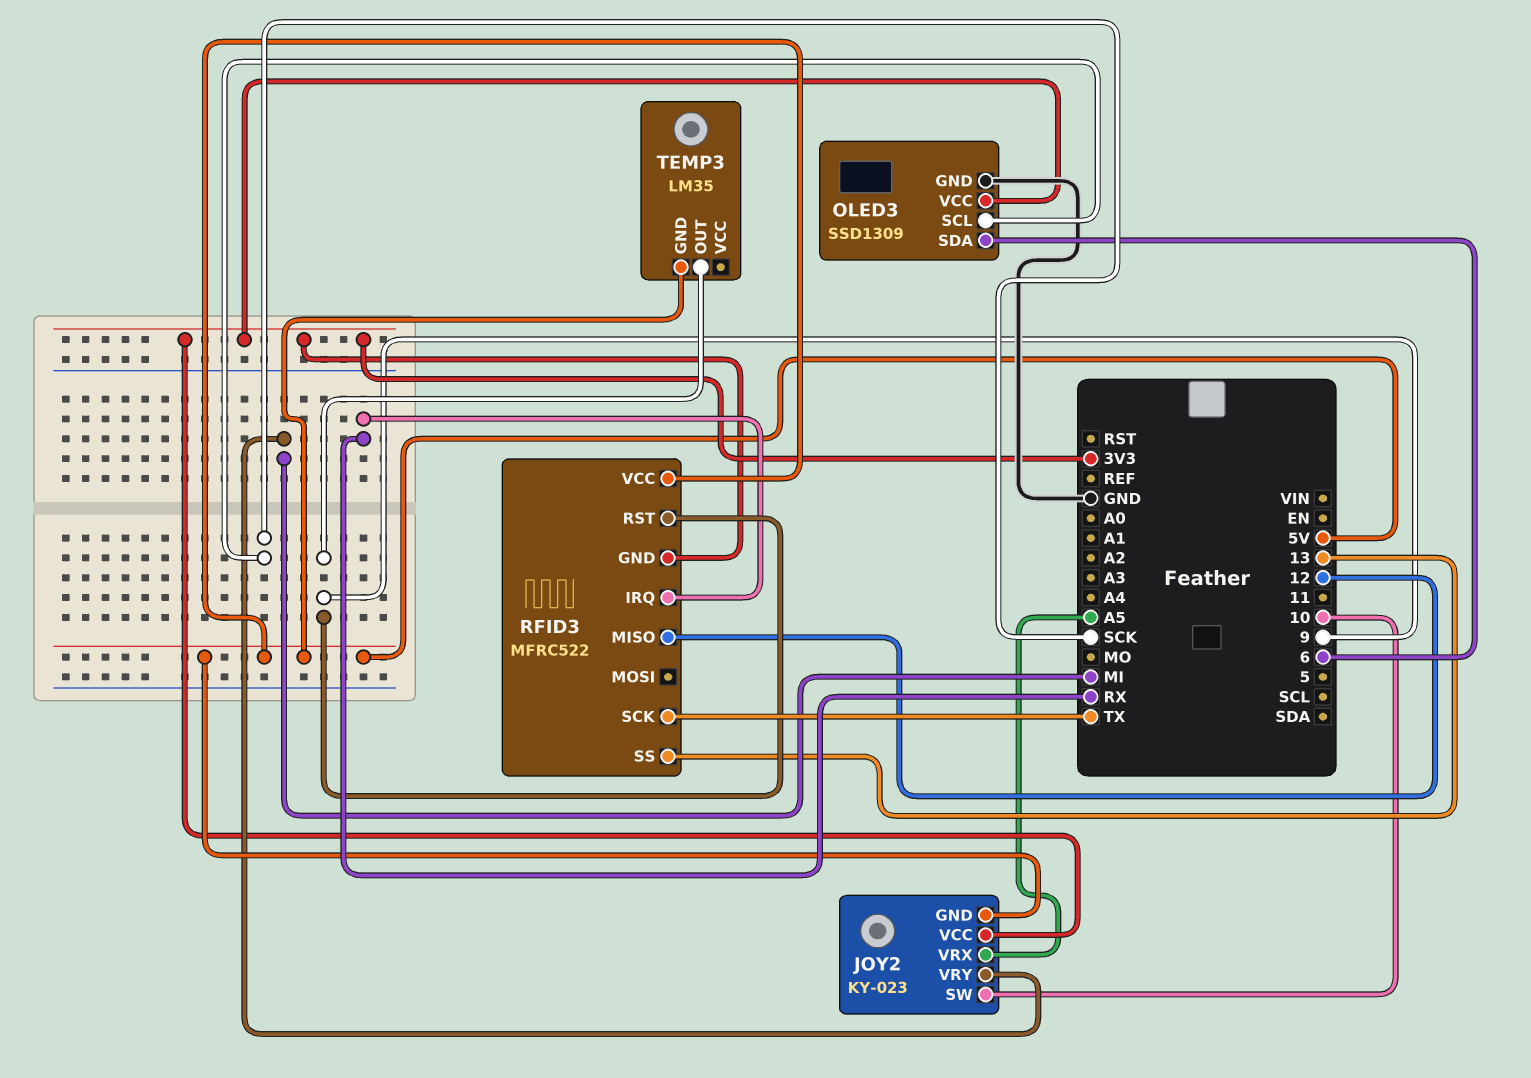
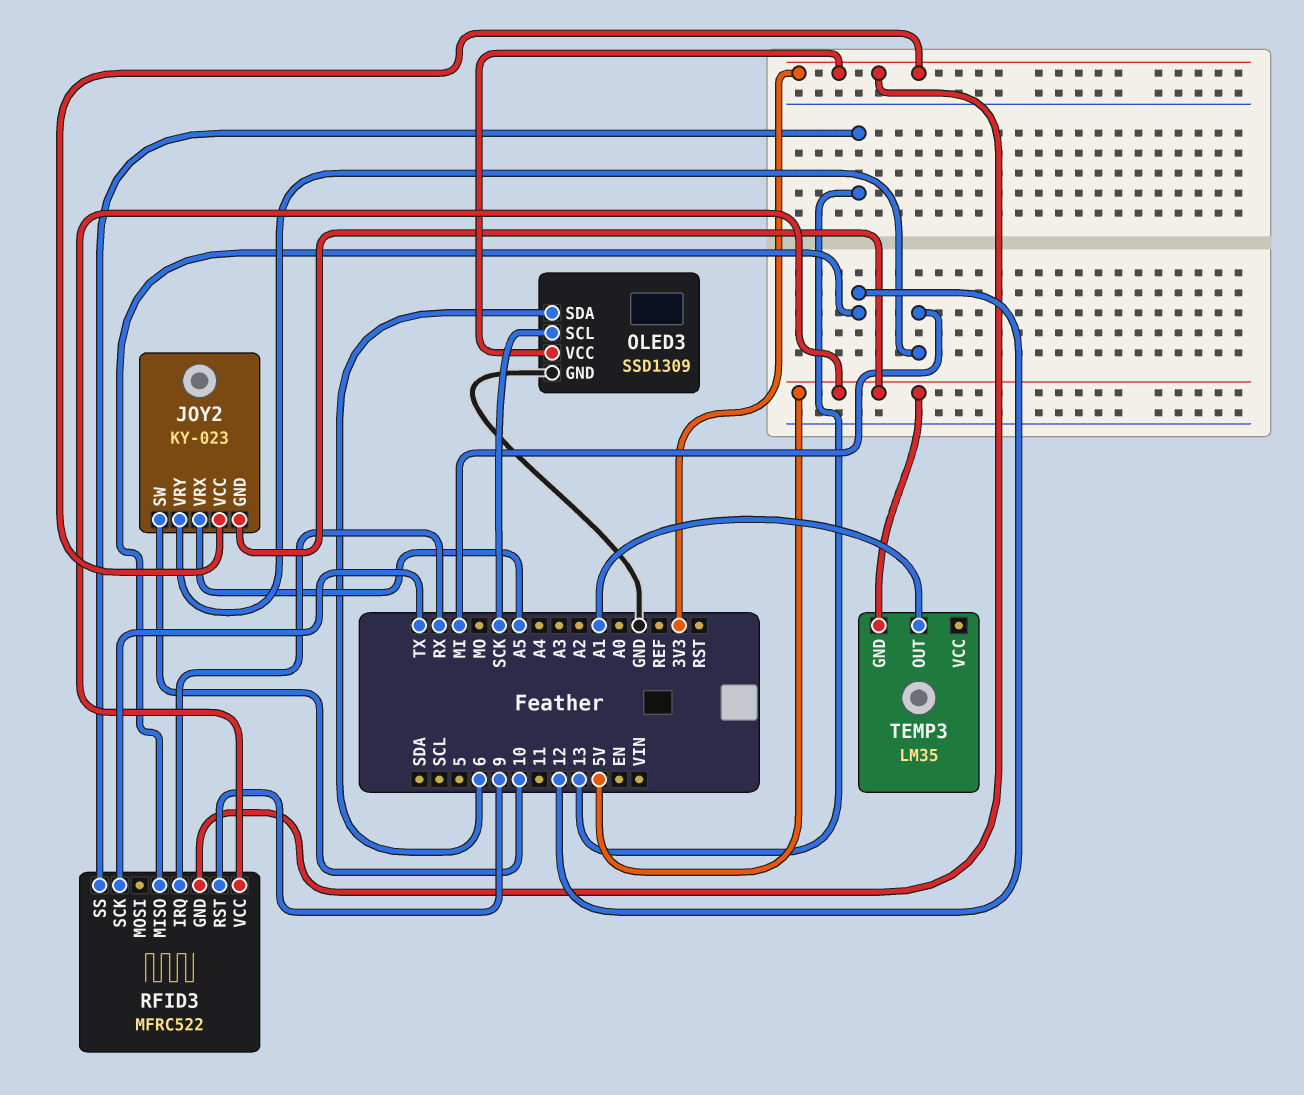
TEMP3 pin OUT: 9 -> A1

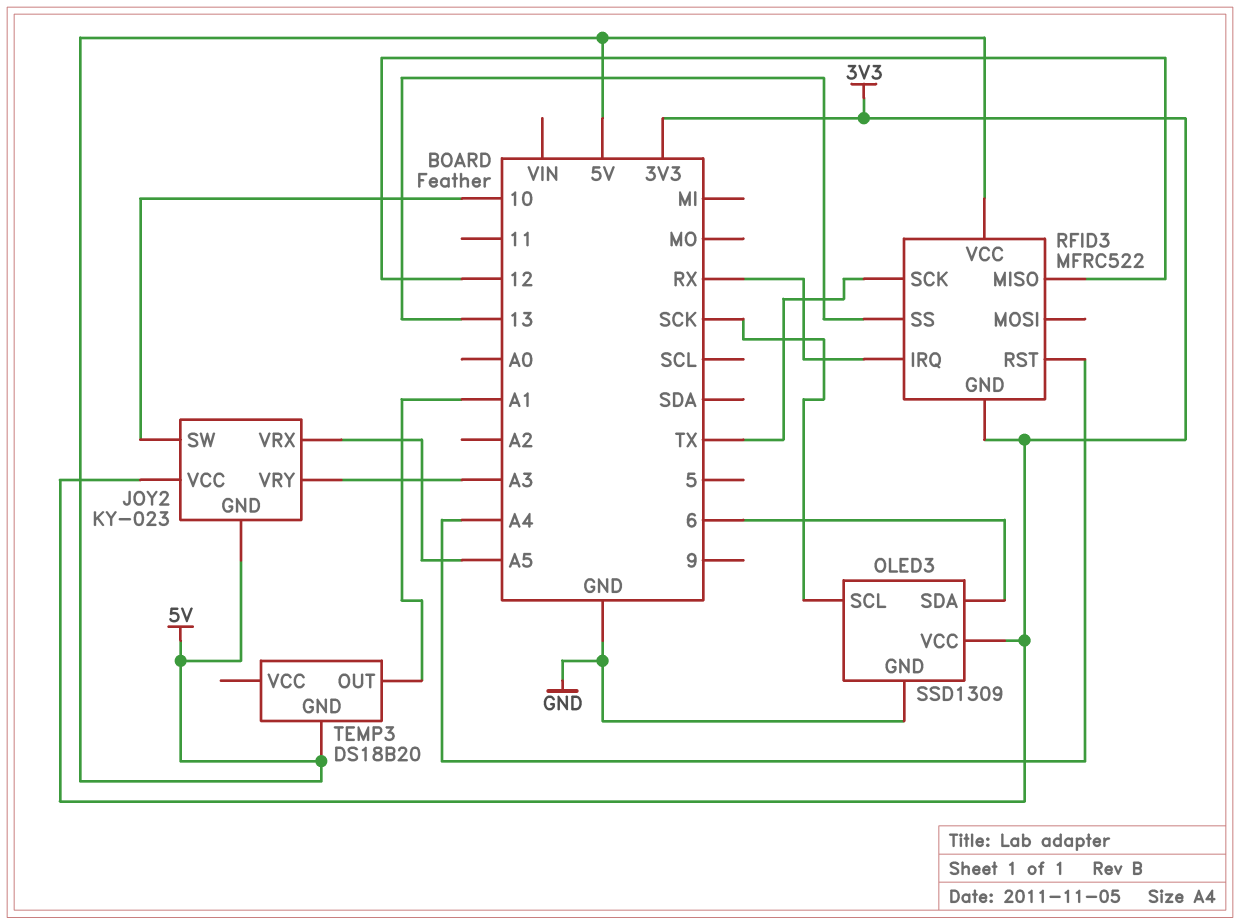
JOY2 pin VRY: MI -> A3
RFID3 pin RST: 9 -> A4
TEMP3: LM35 -> DS18B20

